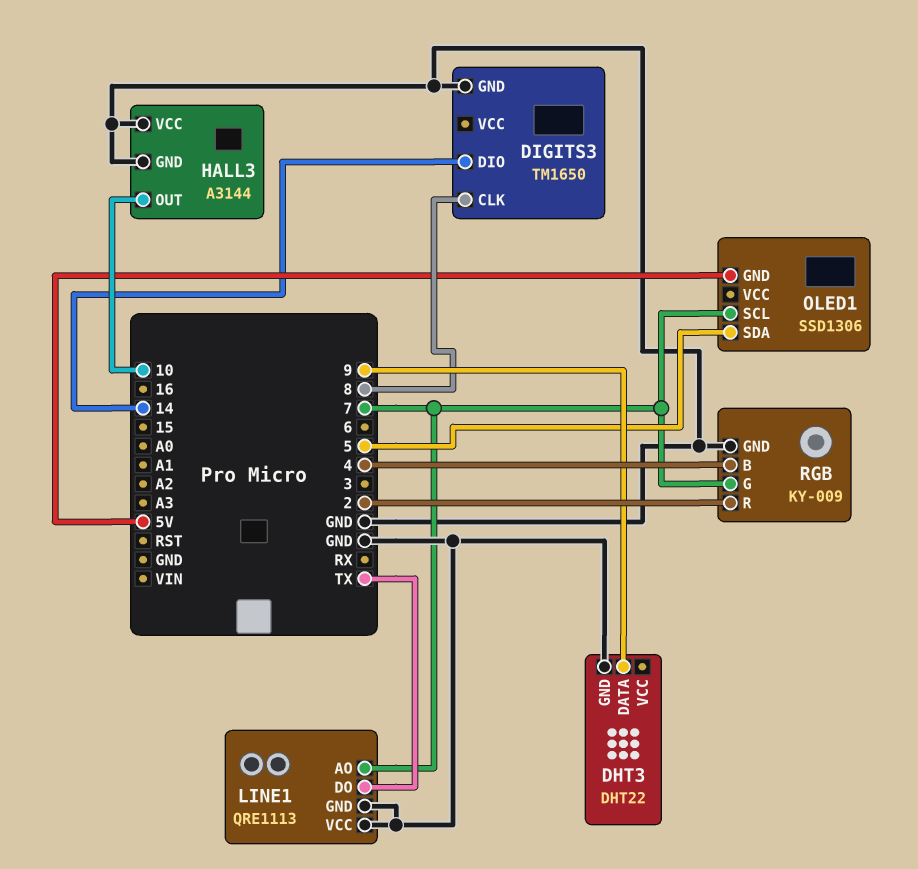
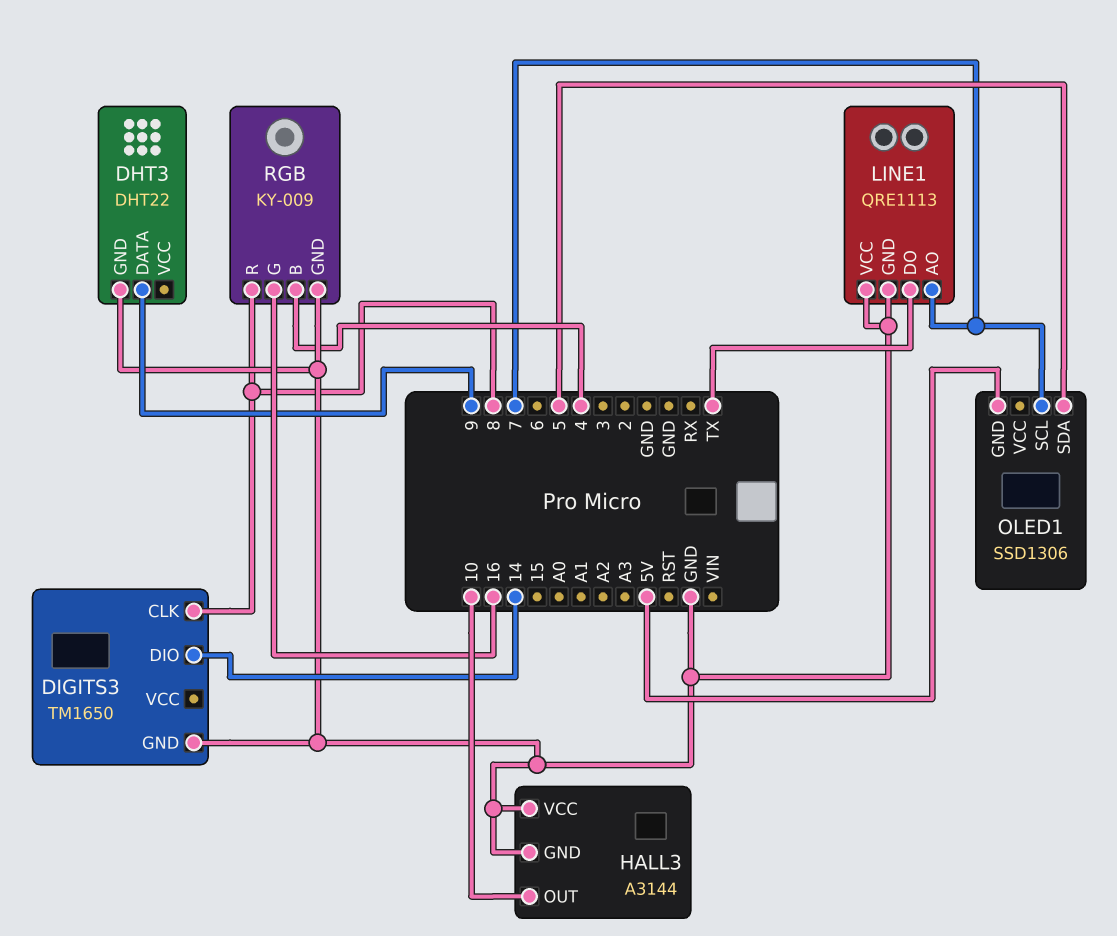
RGB pin G: 7 -> 16
RGB pin R: 2 -> 8

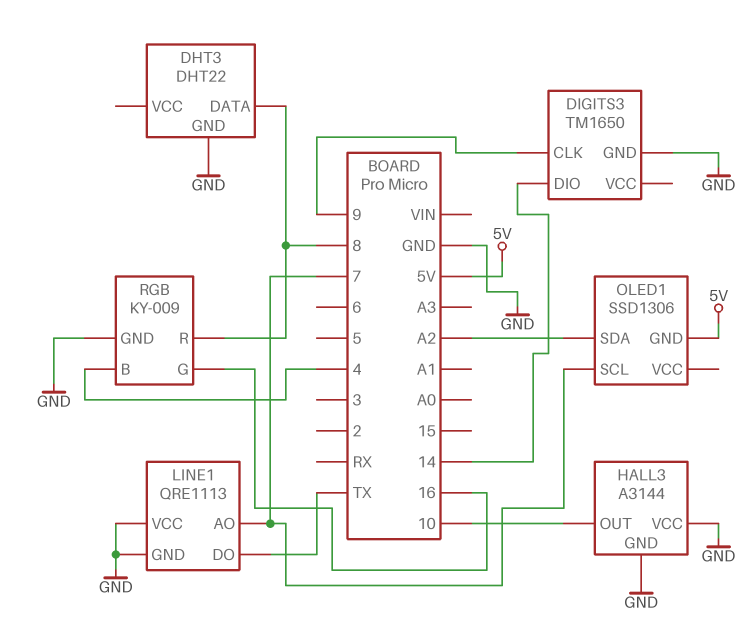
DHT3 pin DATA: 9 -> 8
DIGITS3 pin CLK: 8 -> 9
OLED1 pin SDA: 5 -> A2

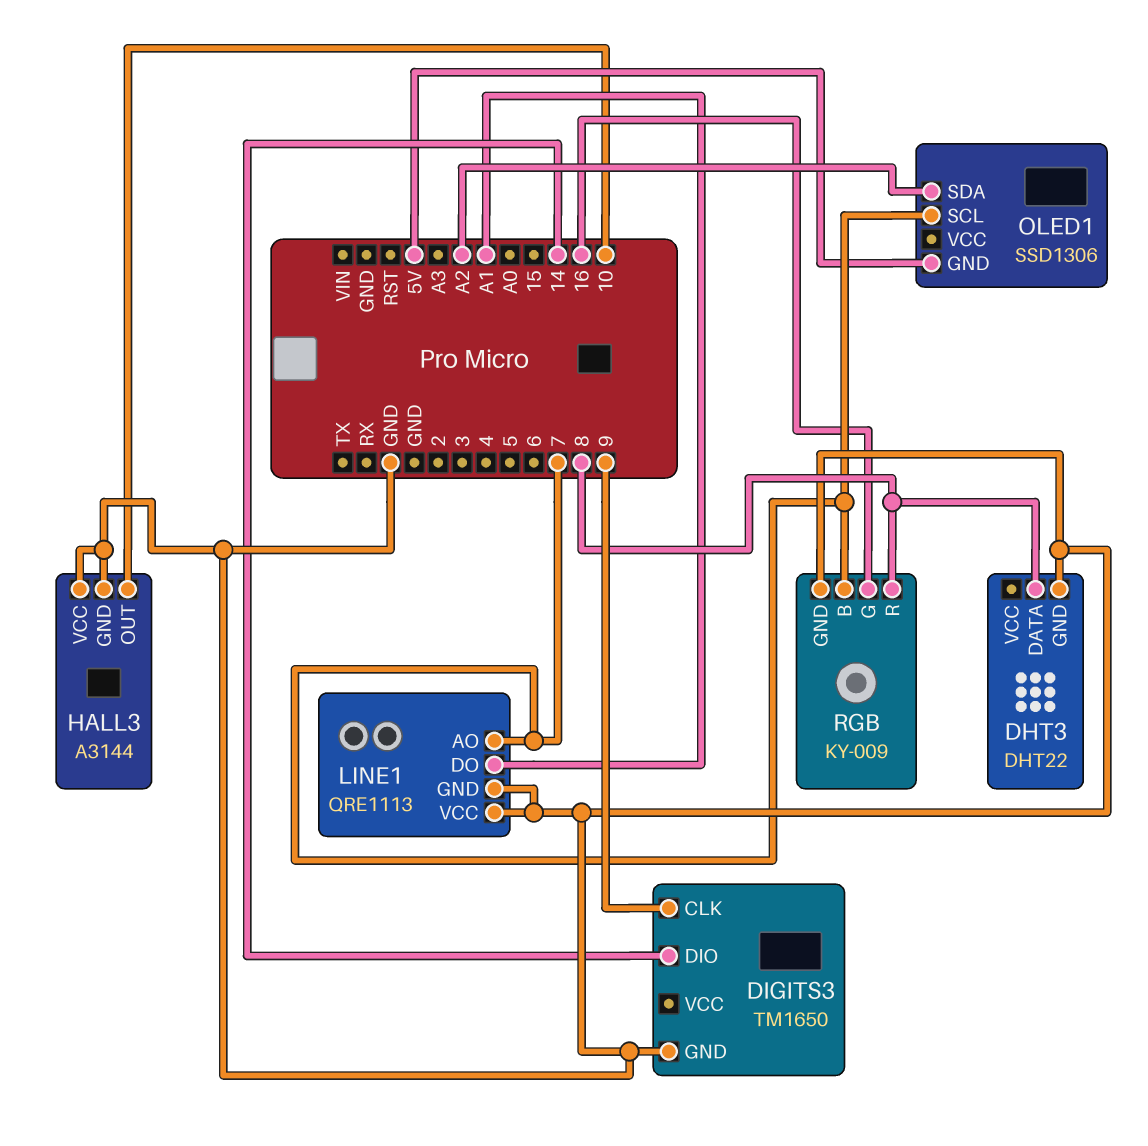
LINE1 pin DO: TX -> A1
RGB pin B: 4 -> 7

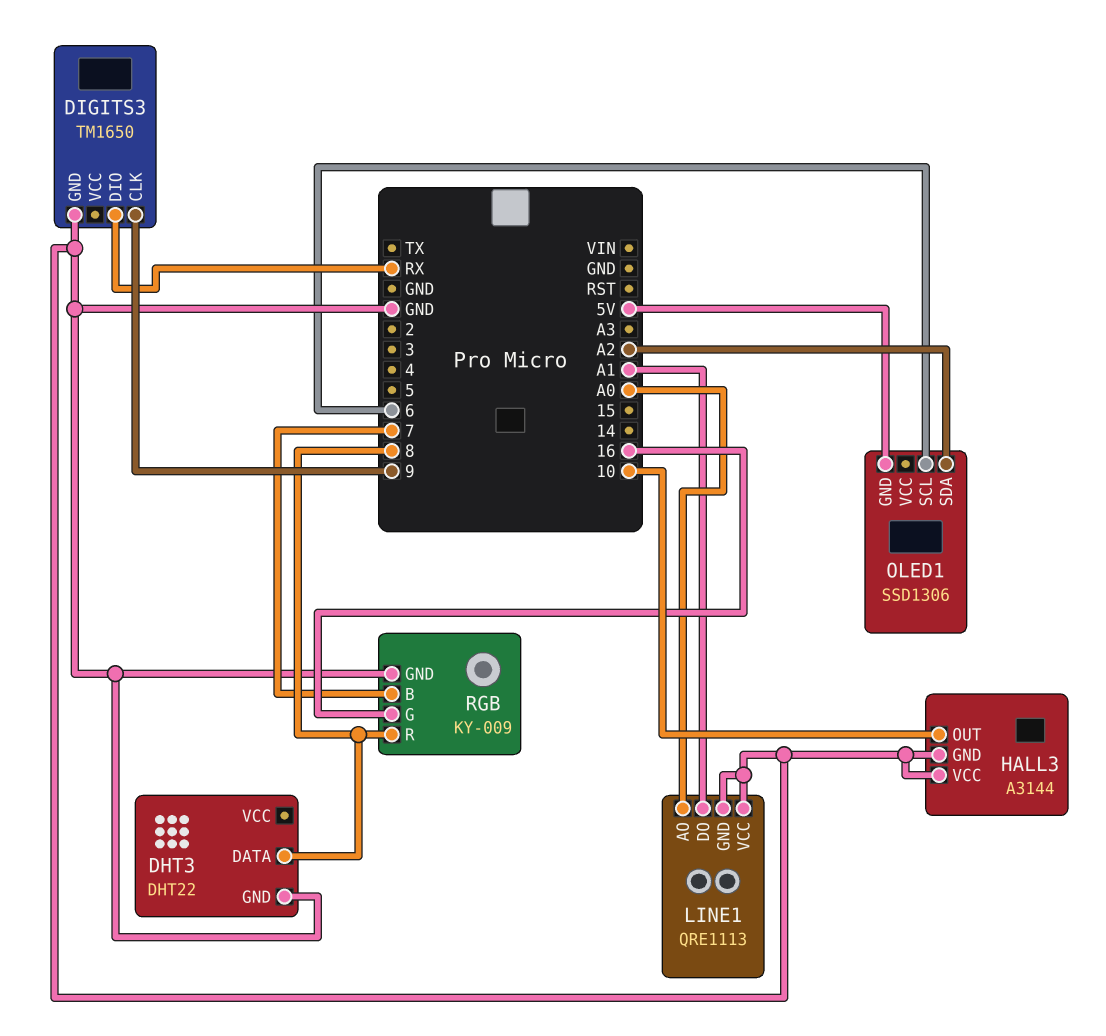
DIGITS3 pin DIO: 14 -> RX
LINE1 pin AO: 7 -> A0
OLED1 pin SCL: 7 -> 6

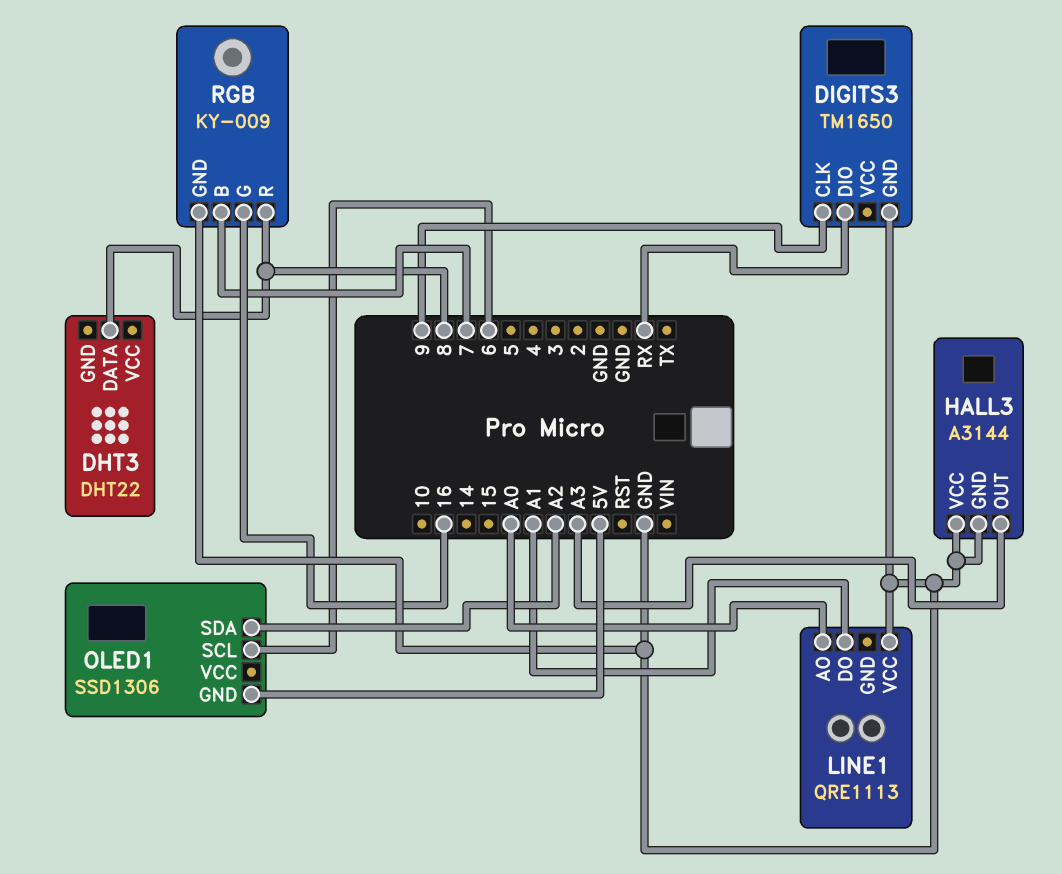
DHT3 pin GND: GND -> none
HALL3 pin OUT: 10 -> A3
LINE1 pin GND: GND -> none

